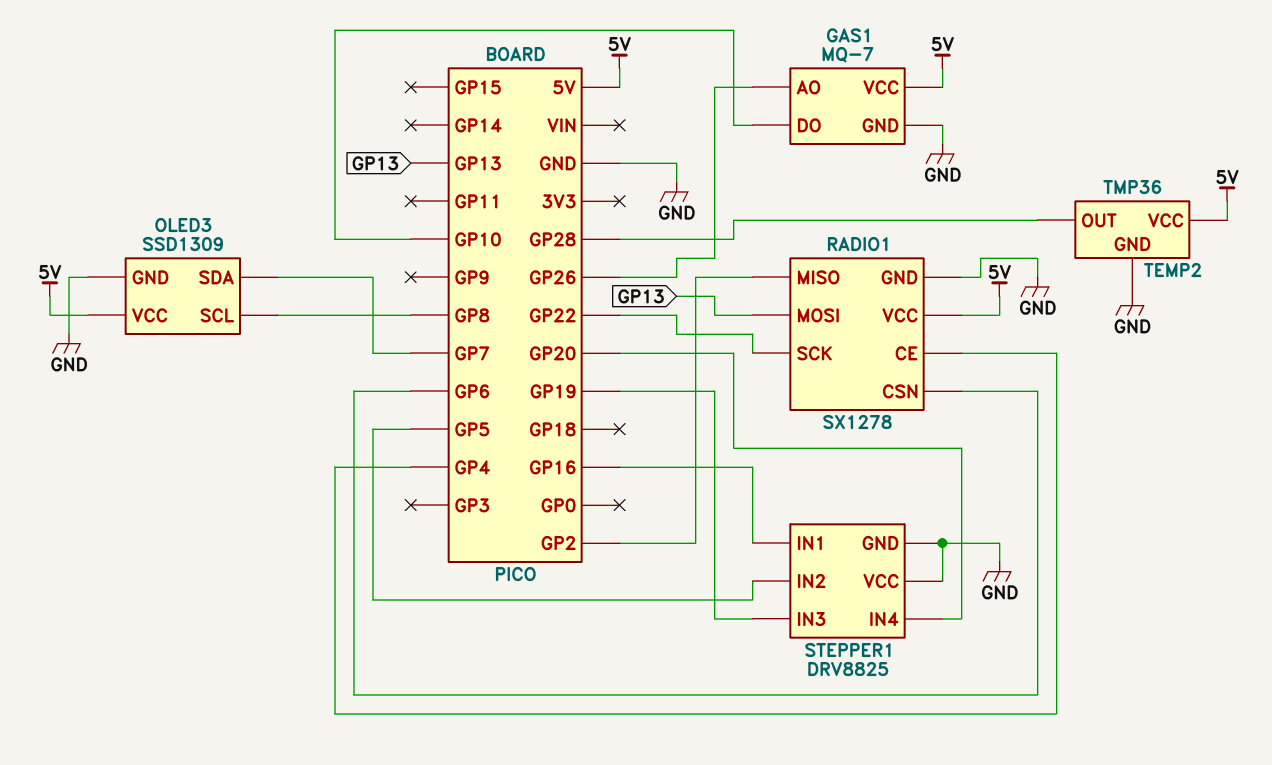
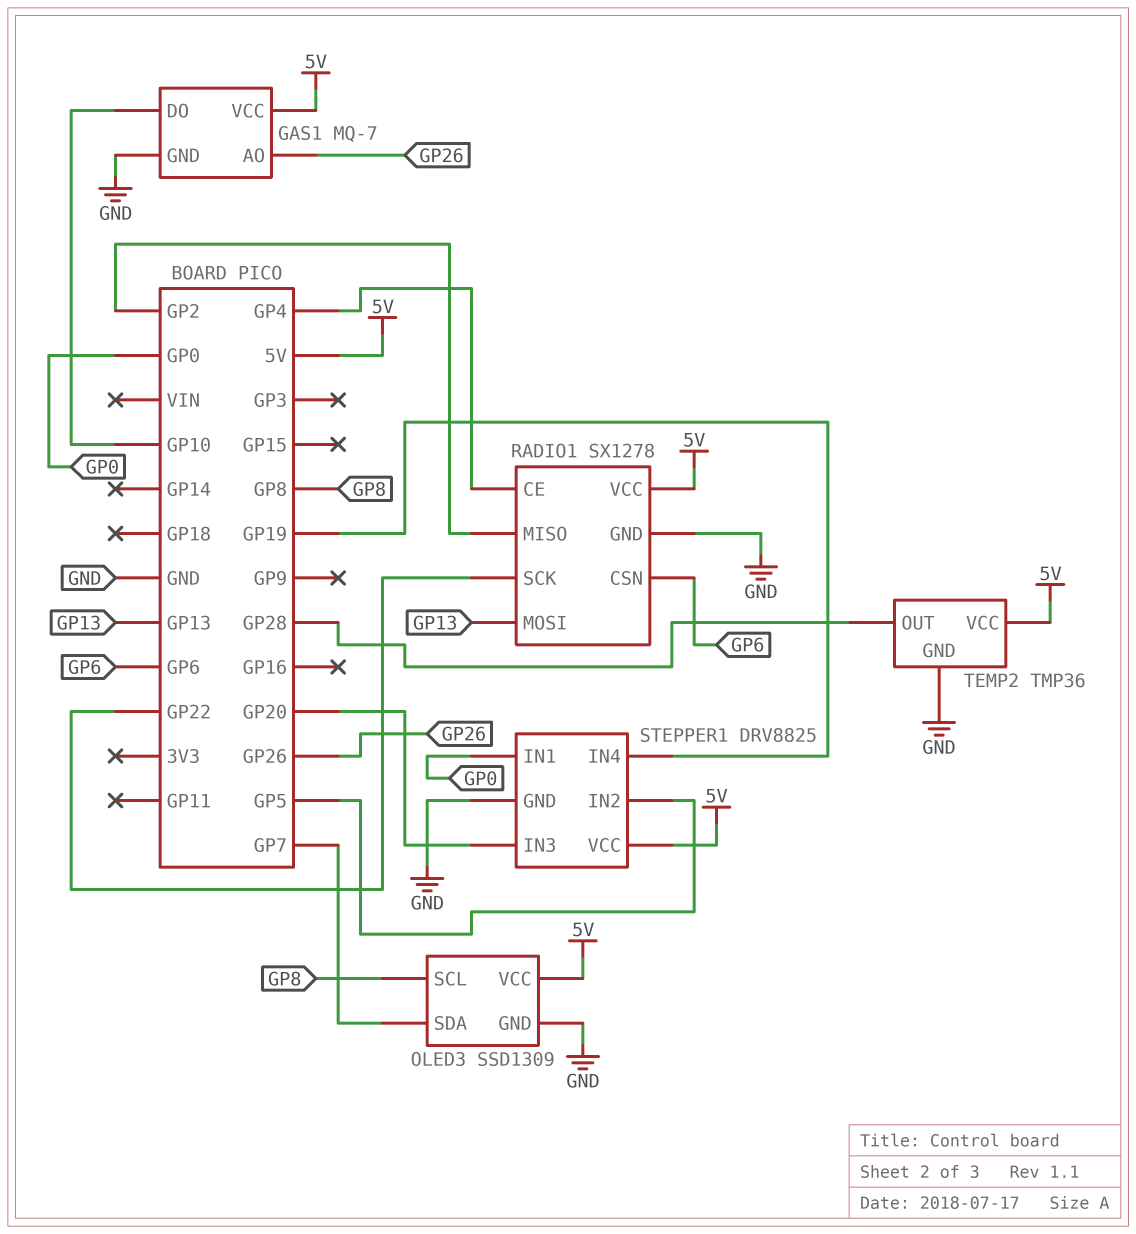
STEPPER1 pin IN1: GP16 -> GP0
STEPPER1 pin IN3: GP19 -> GP20
STEPPER1 pin IN4: GP20 -> GP19
STEPPER1 pin VCC: GND -> 5V

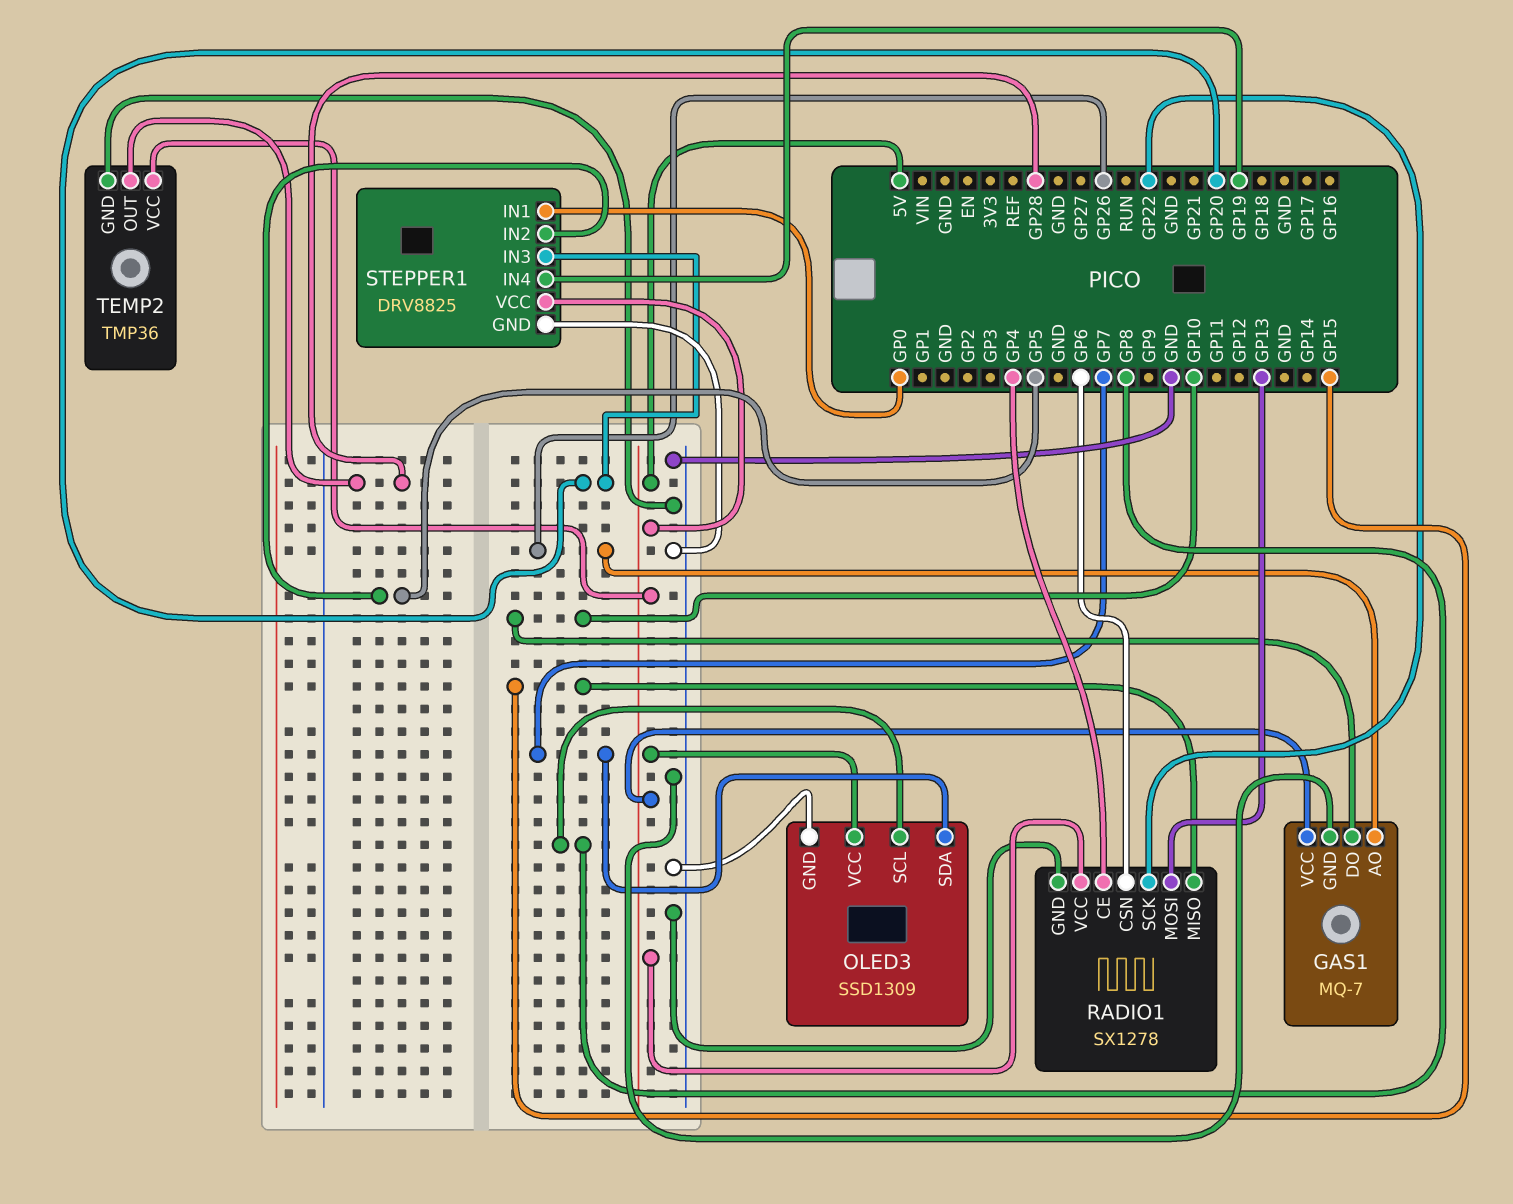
RADIO1 pin MISO: GP2 -> GP15

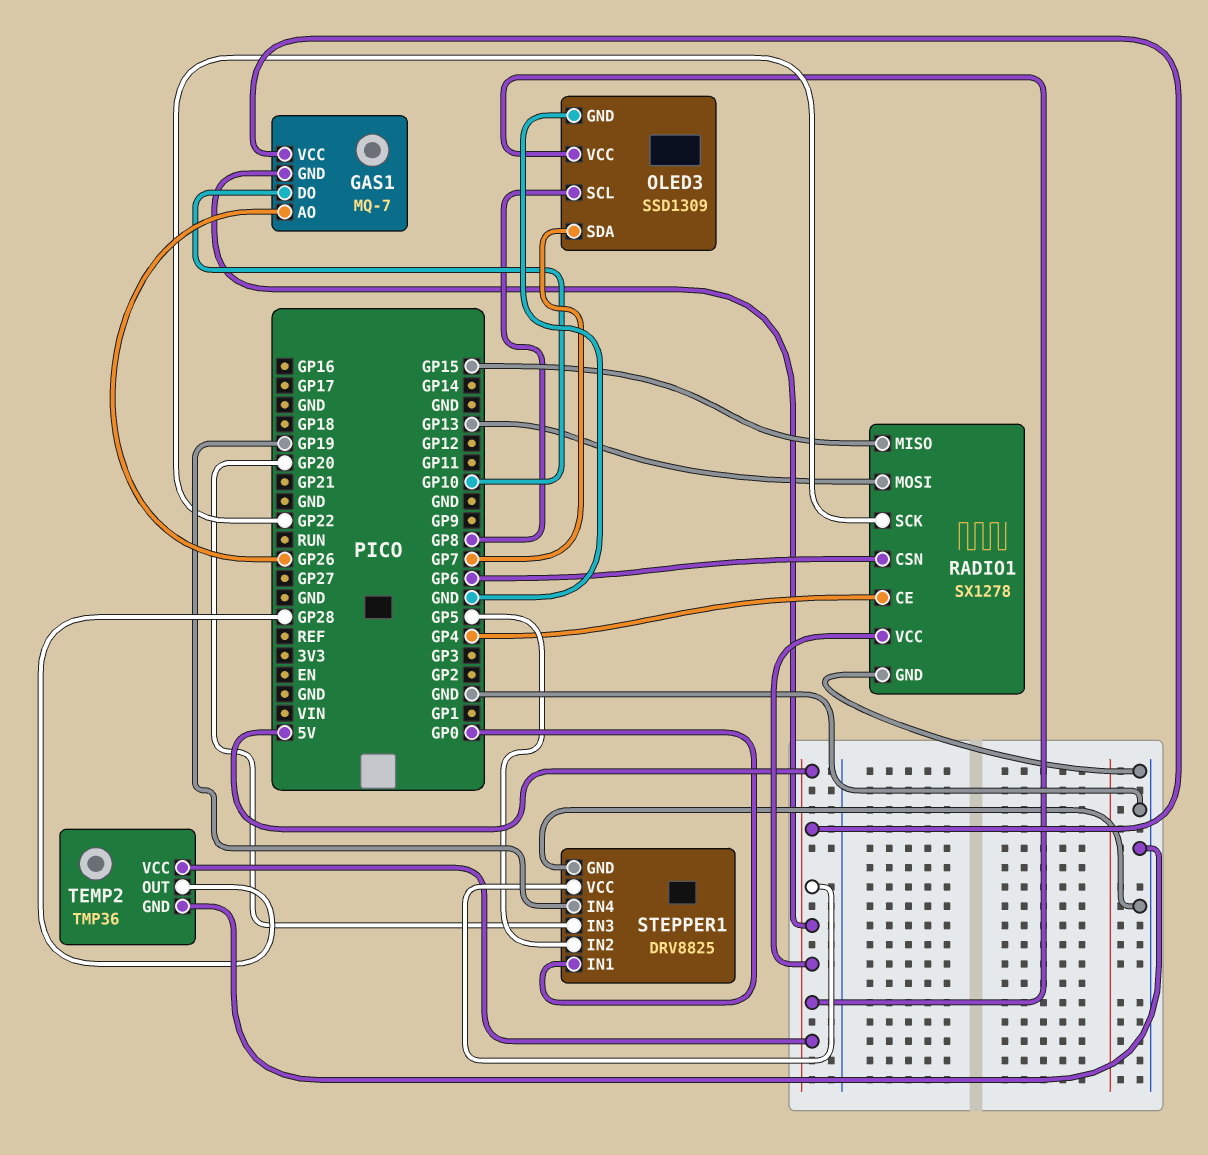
GAS1 pin GND: GND -> 5V

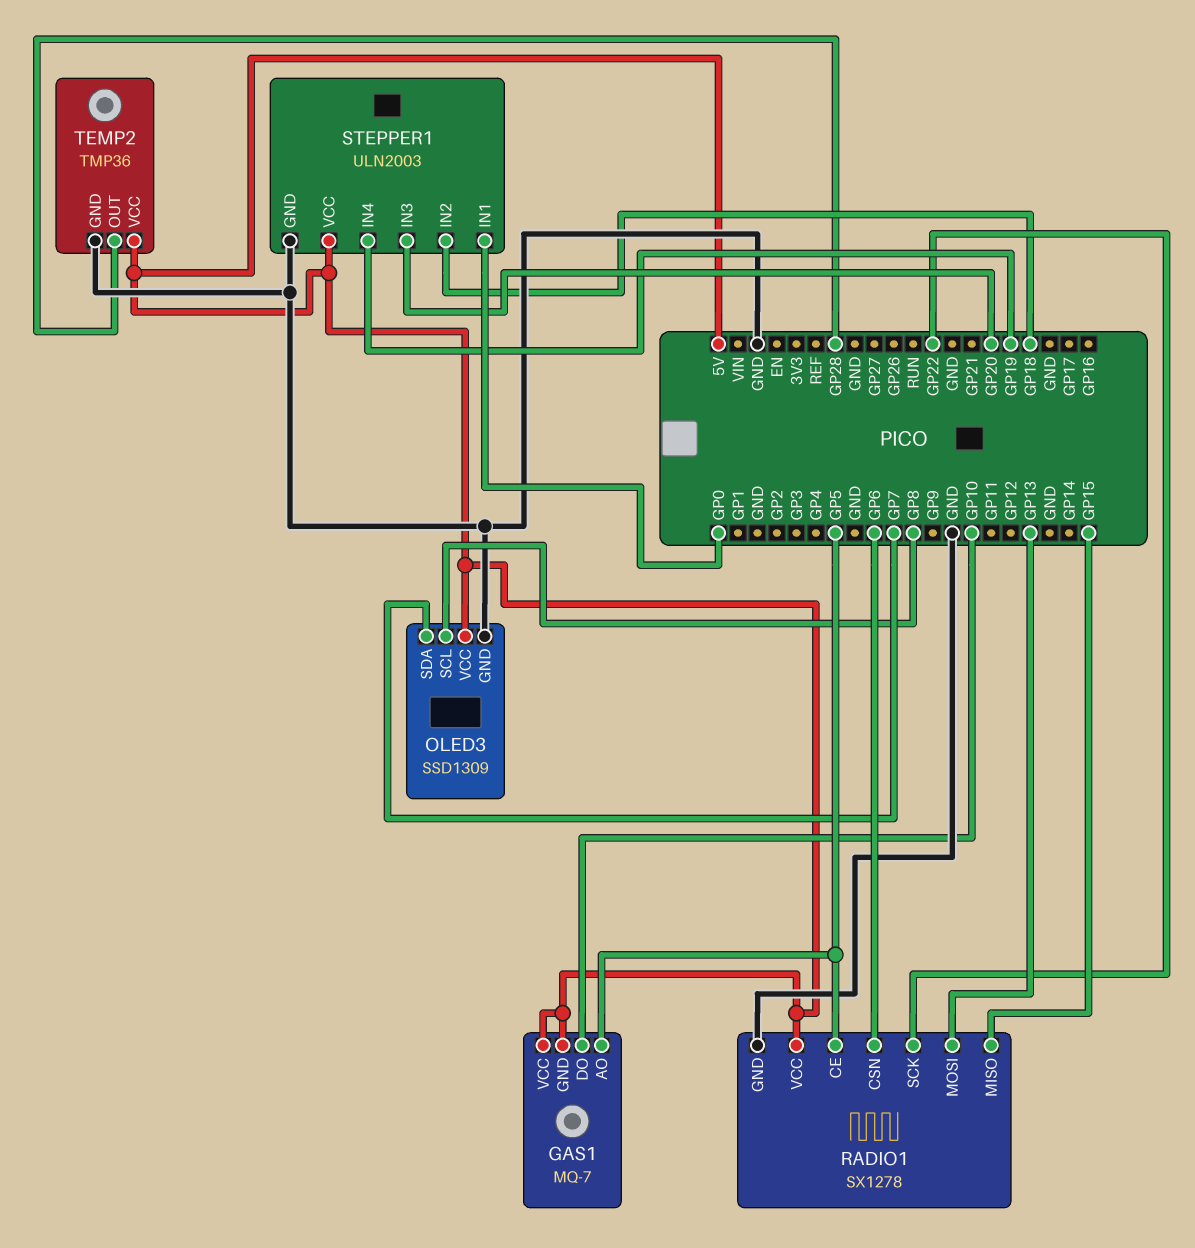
GAS1 pin AO: GP26 -> GP5
RADIO1 pin CE: GP4 -> GP5
STEPPER1: DRV8825 -> ULN2003
STEPPER1 pin IN2: GP5 -> GP18

